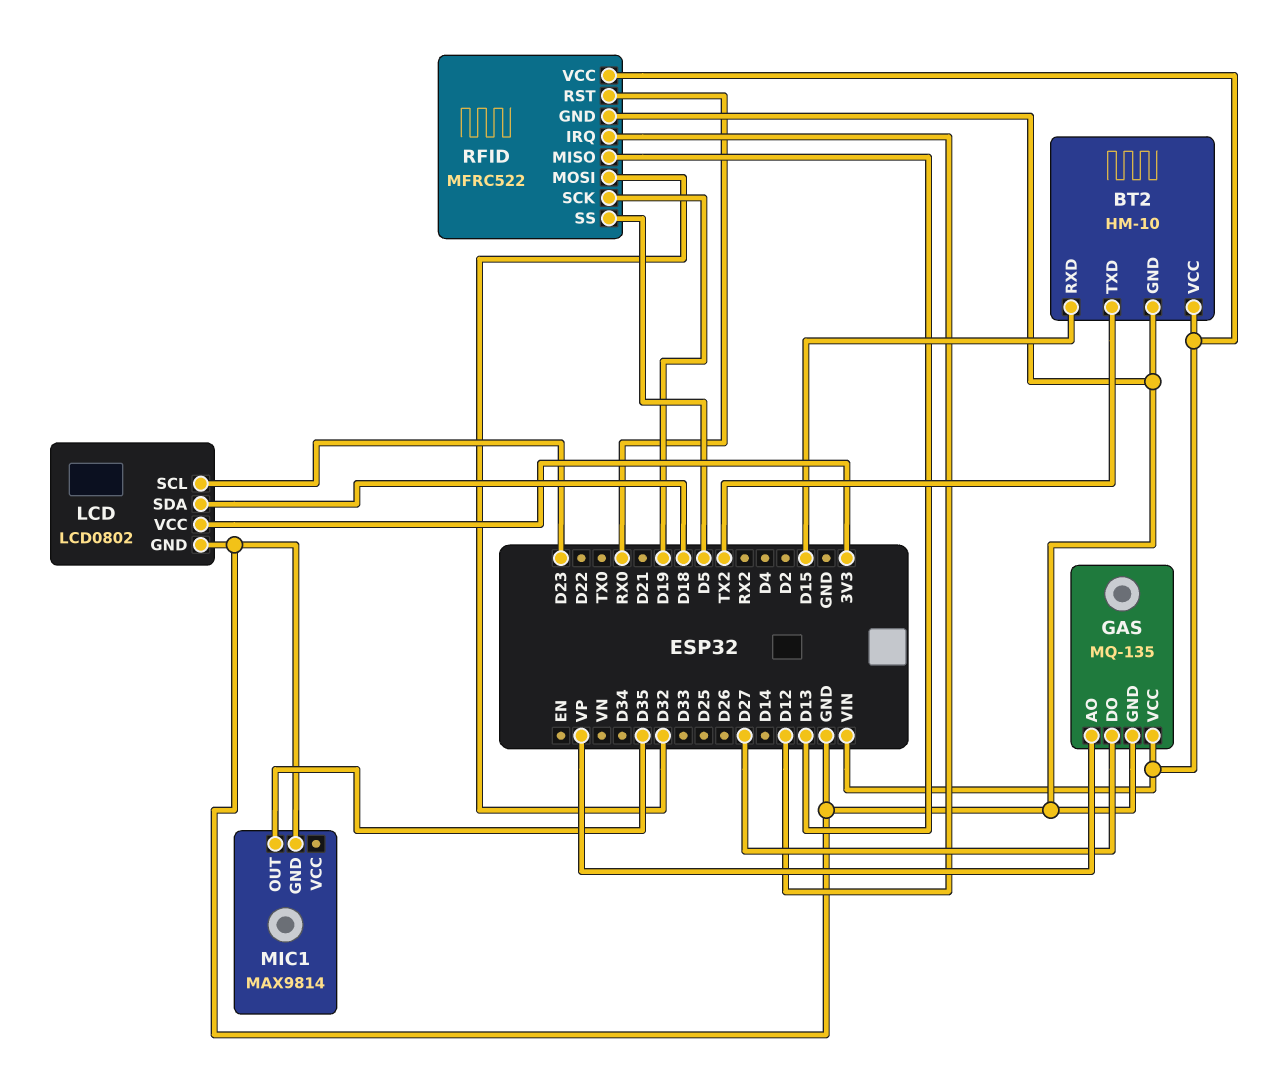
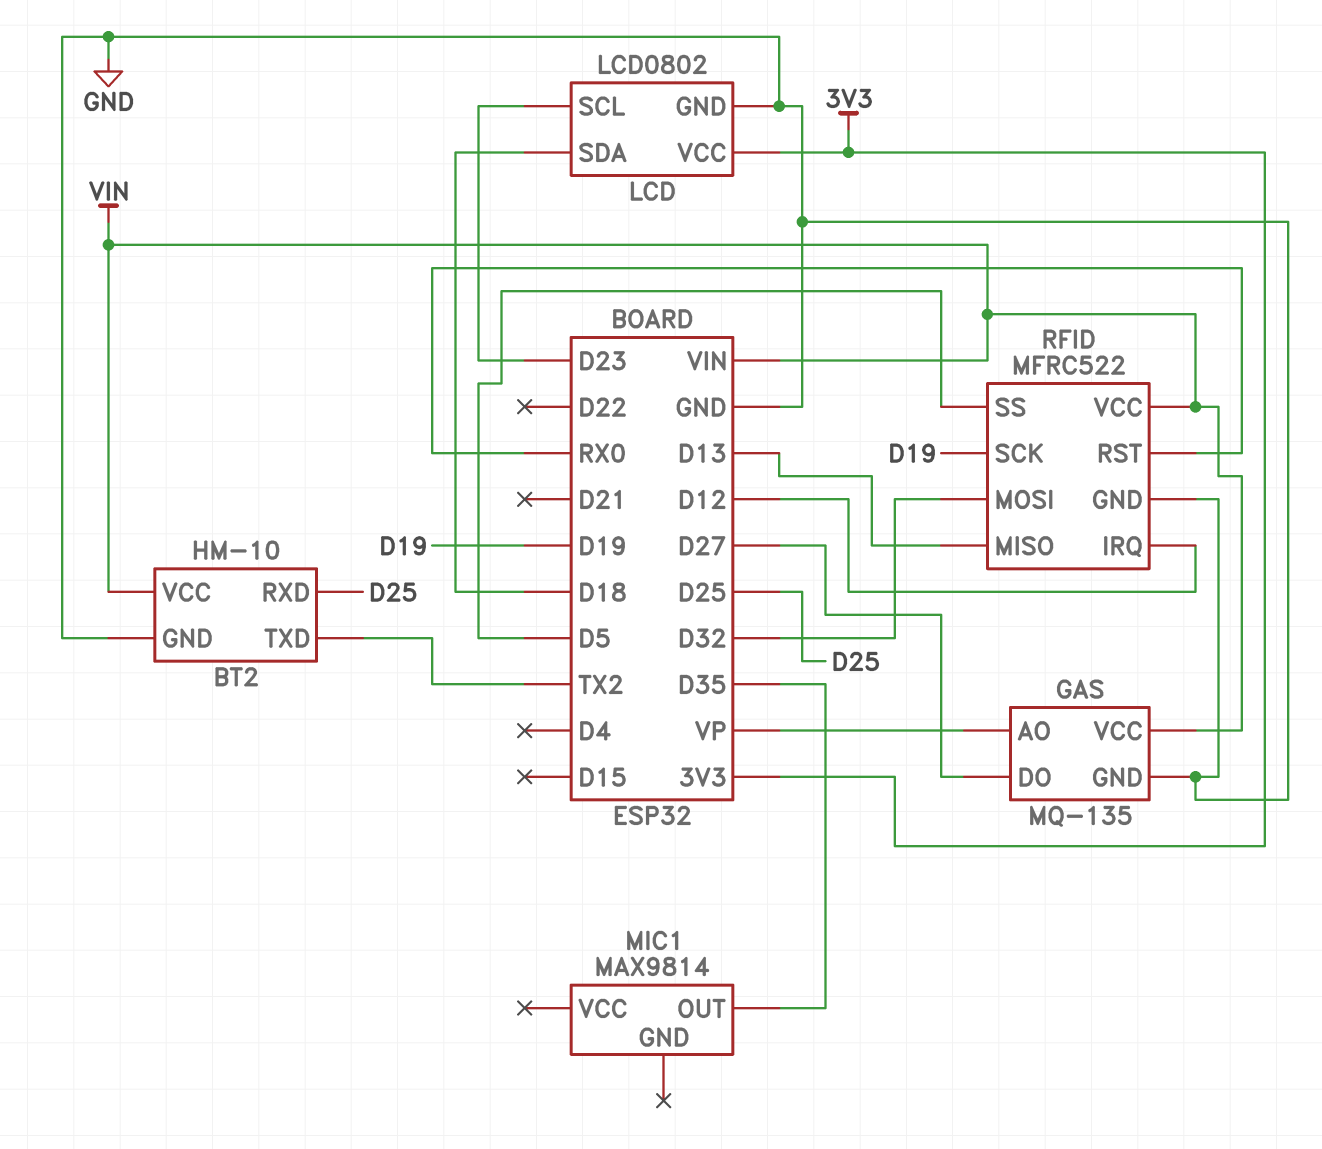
BT2 pin RXD: D15 -> D25
MIC1 pin GND: GND -> none

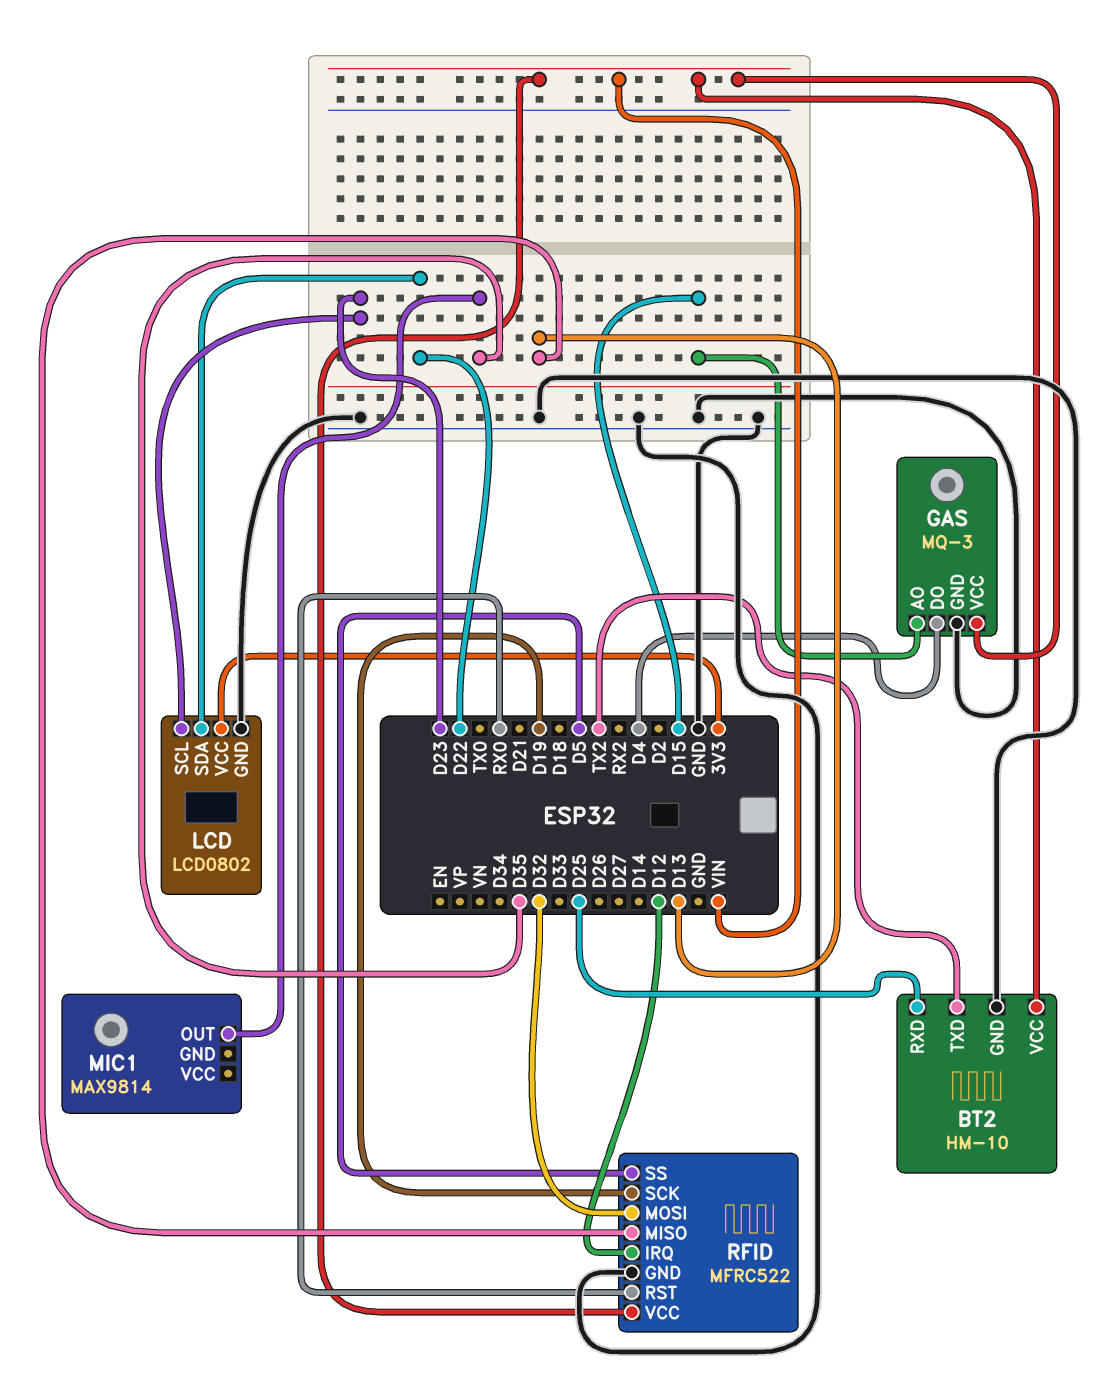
GAS: MQ-135 -> MQ-3
GAS pin AO: VP -> D15
GAS pin DO: D27 -> D4
LCD pin SDA: D18 -> D22

